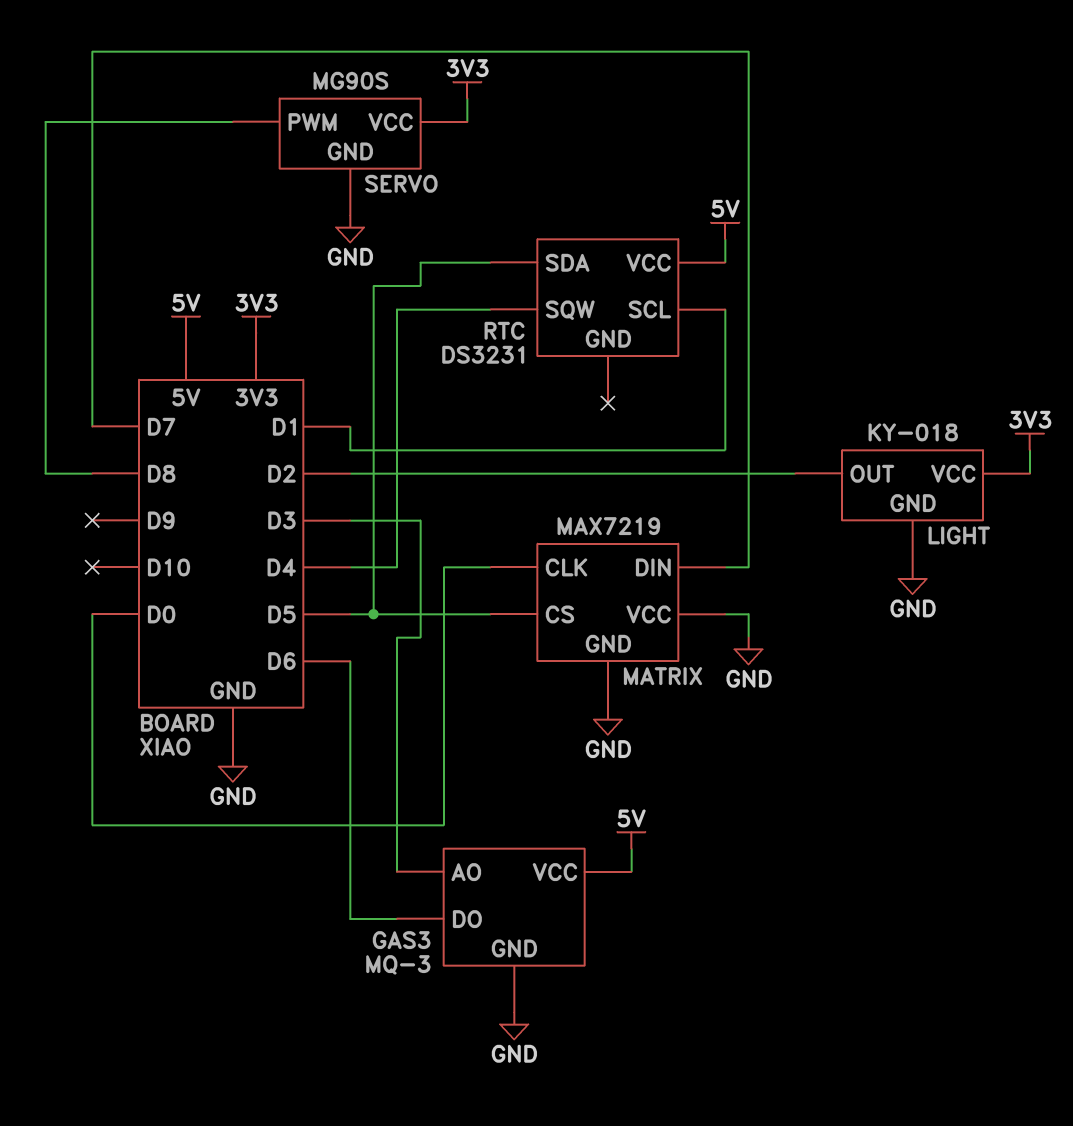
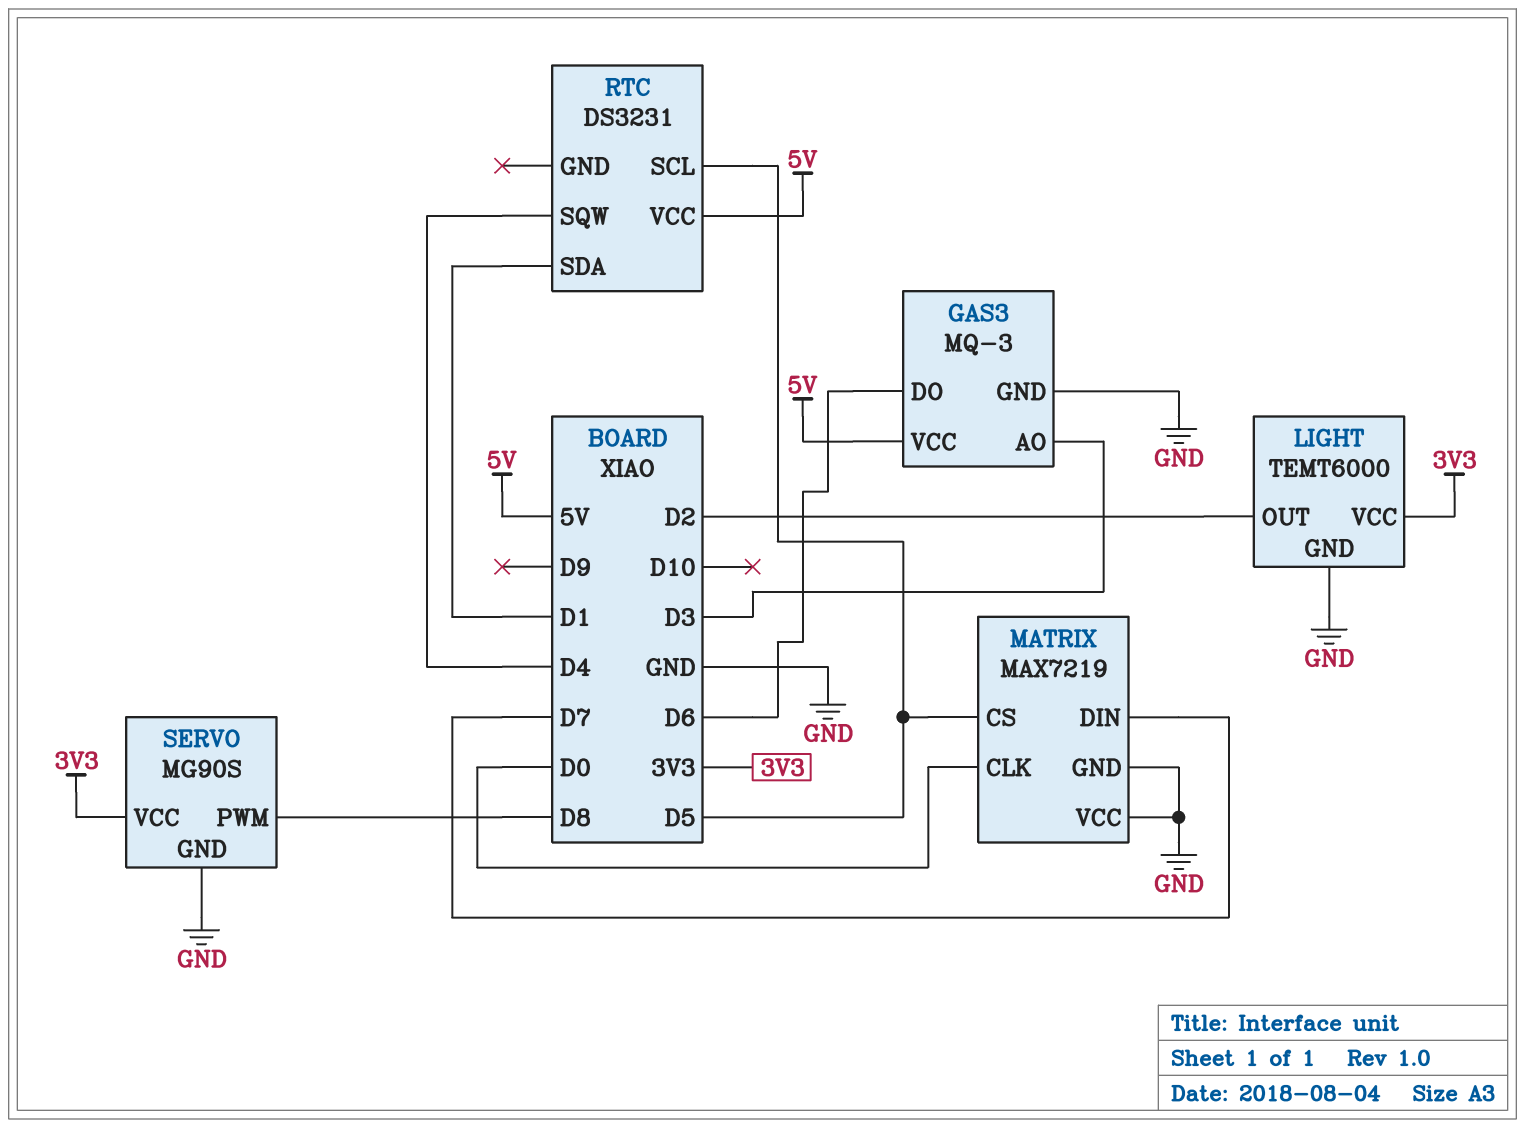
LIGHT: KY-018 -> TEMT6000
RTC pin SCL: D1 -> D5
RTC pin SDA: D5 -> D1

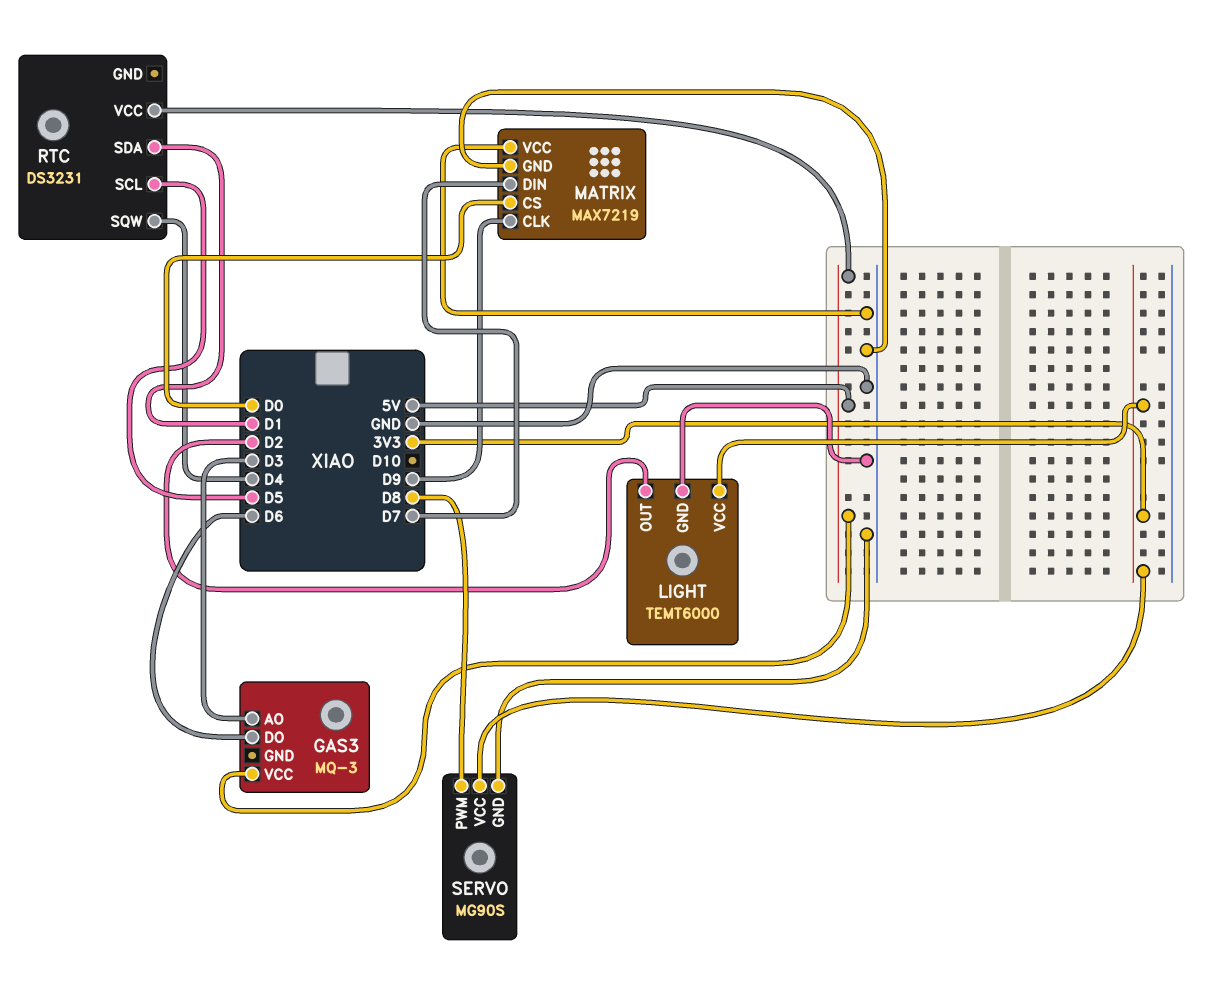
GAS3 pin GND: GND -> none
MATRIX pin CLK: D0 -> D9
MATRIX pin CS: D5 -> D0

